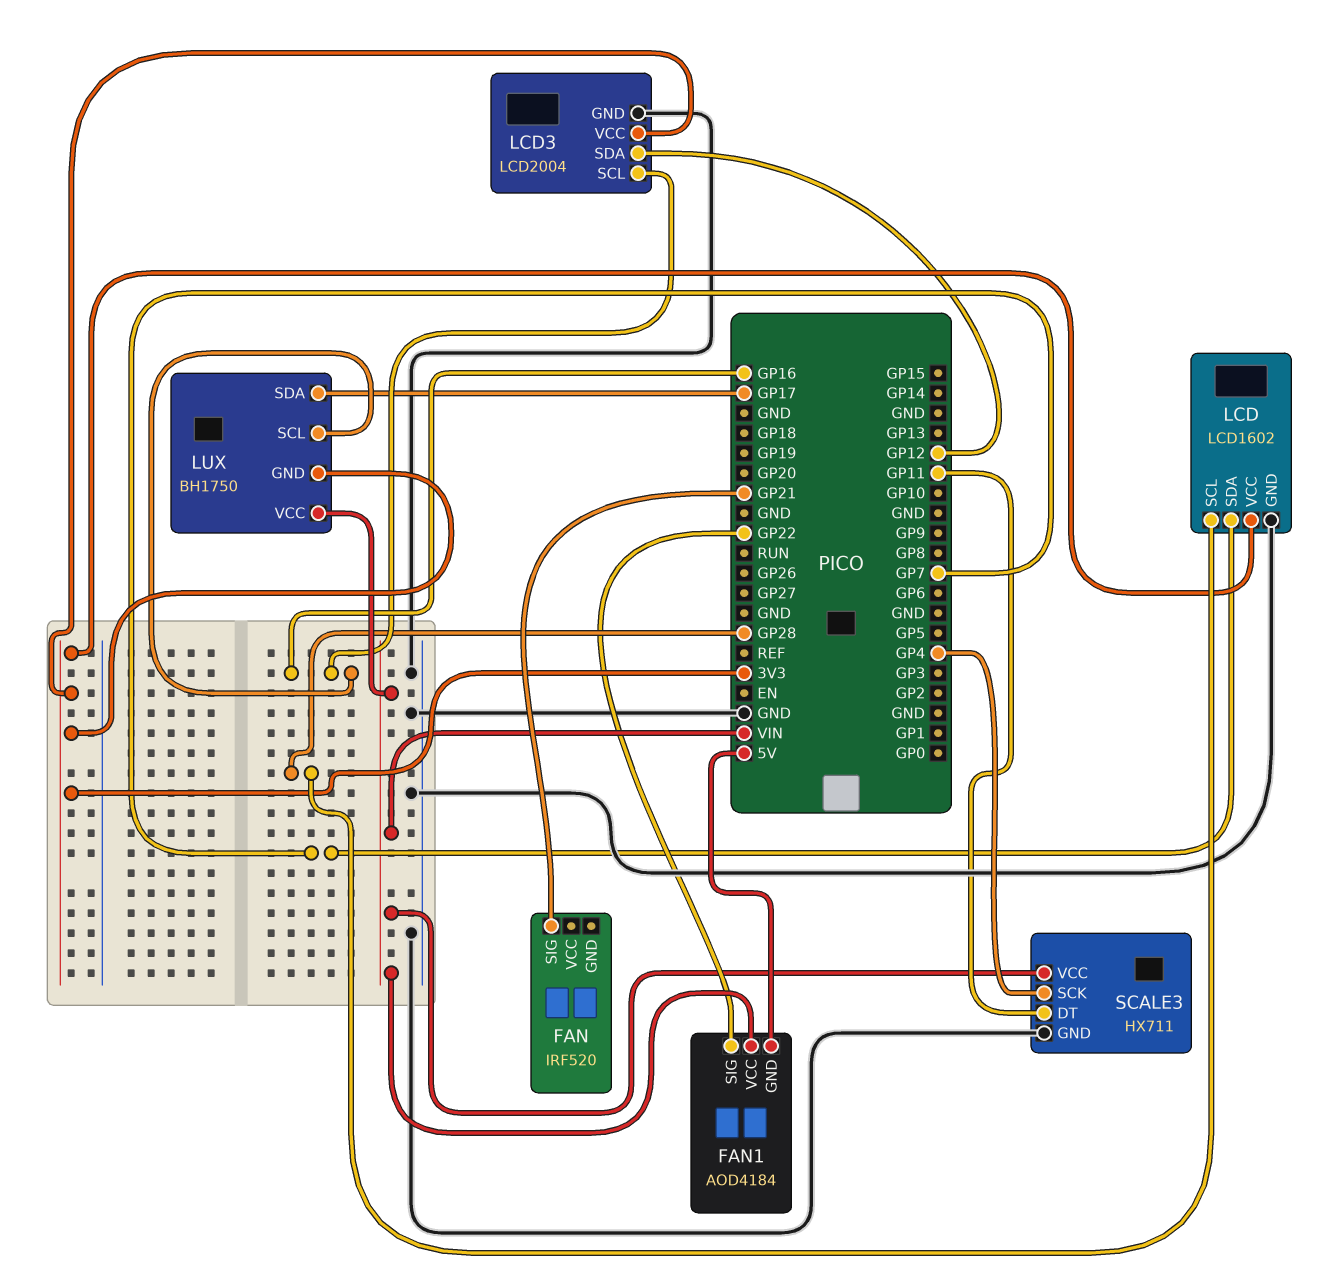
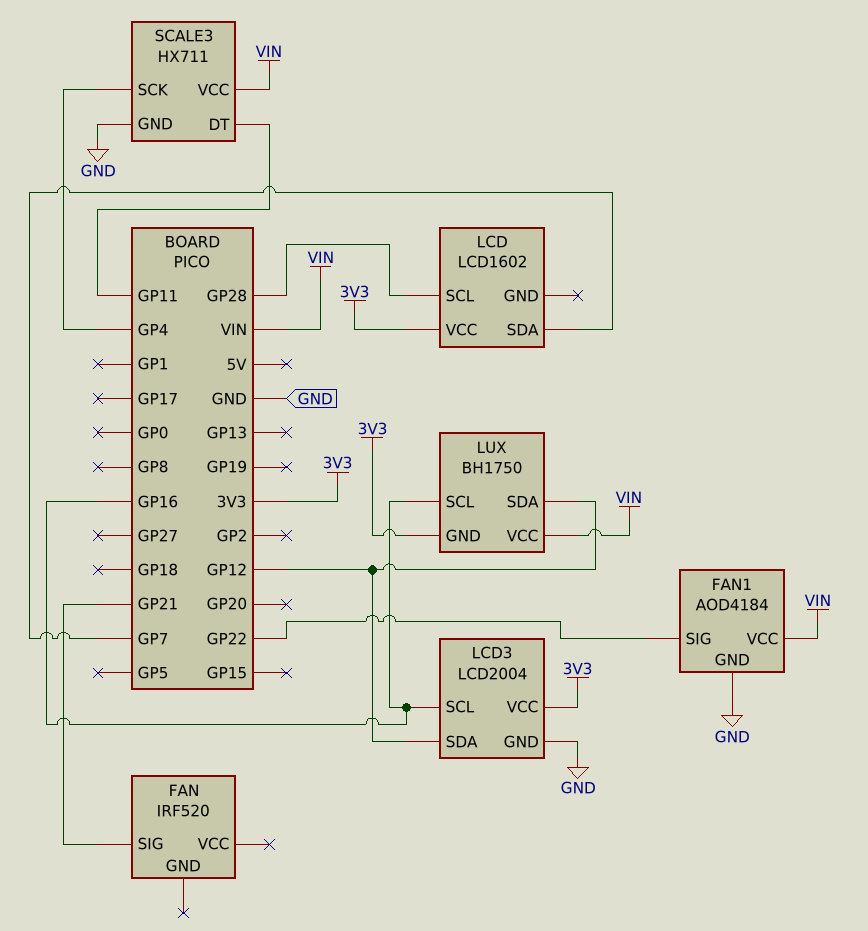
FAN1 pin GND: 5V -> GND
LCD pin GND: GND -> none
LUX pin SDA: GP17 -> GP12

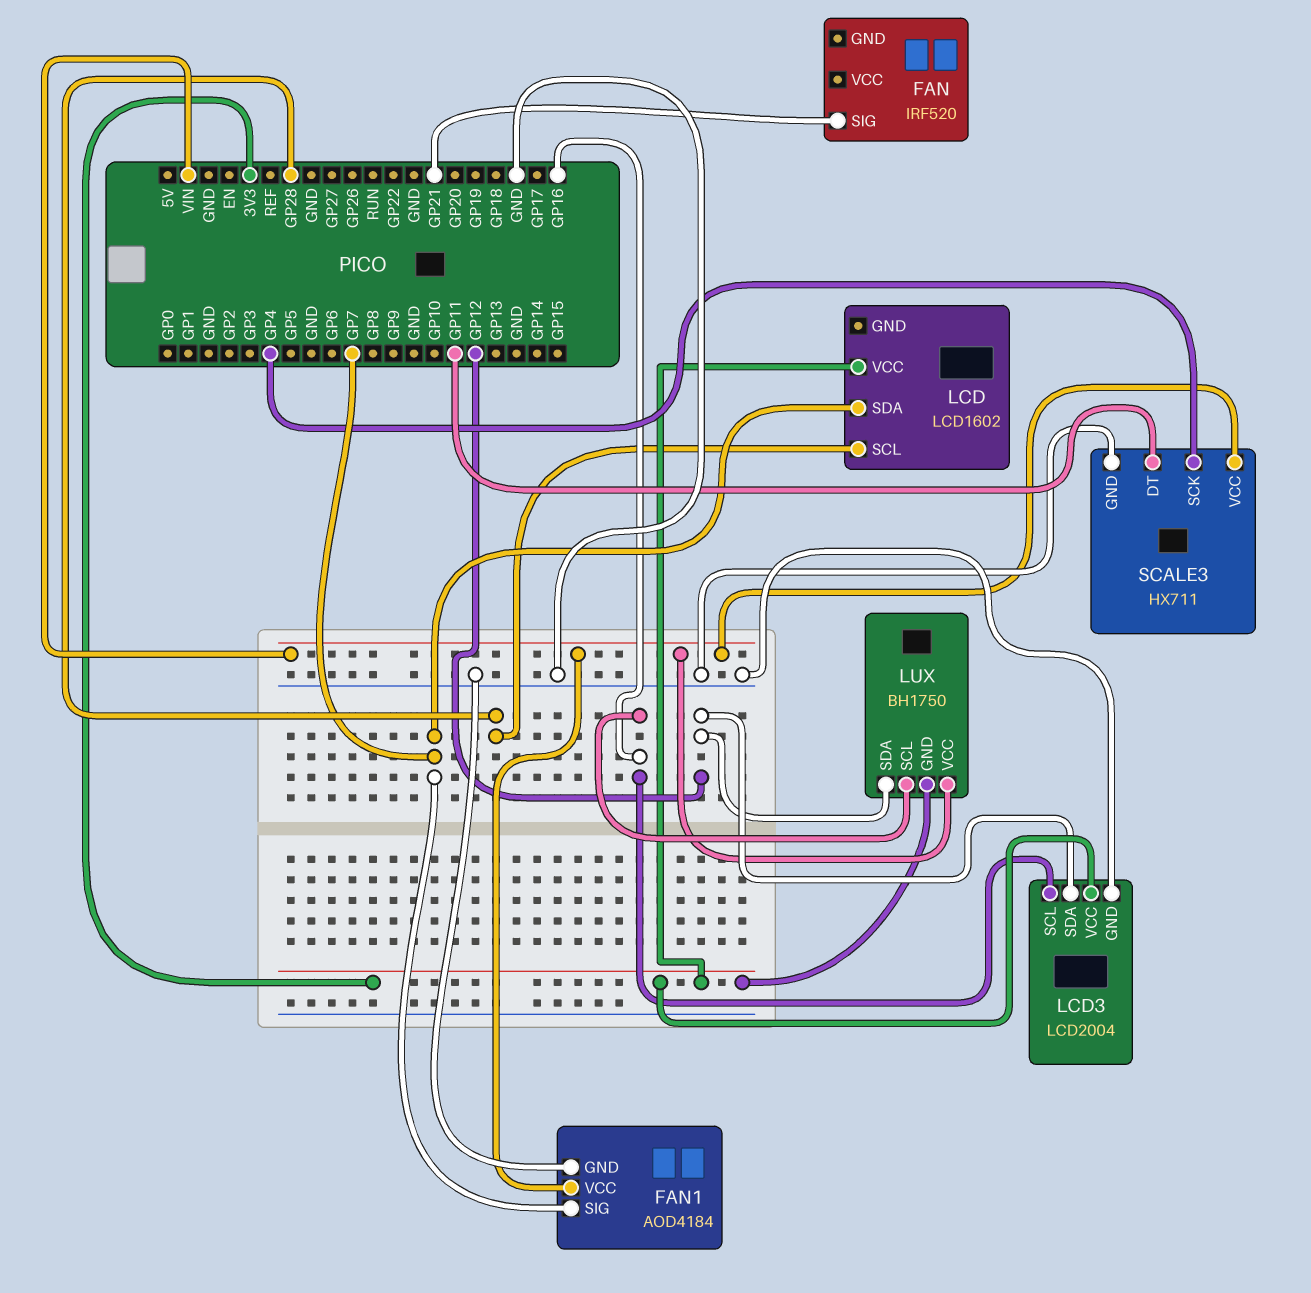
FAN1 pin SIG: GP22 -> GP7

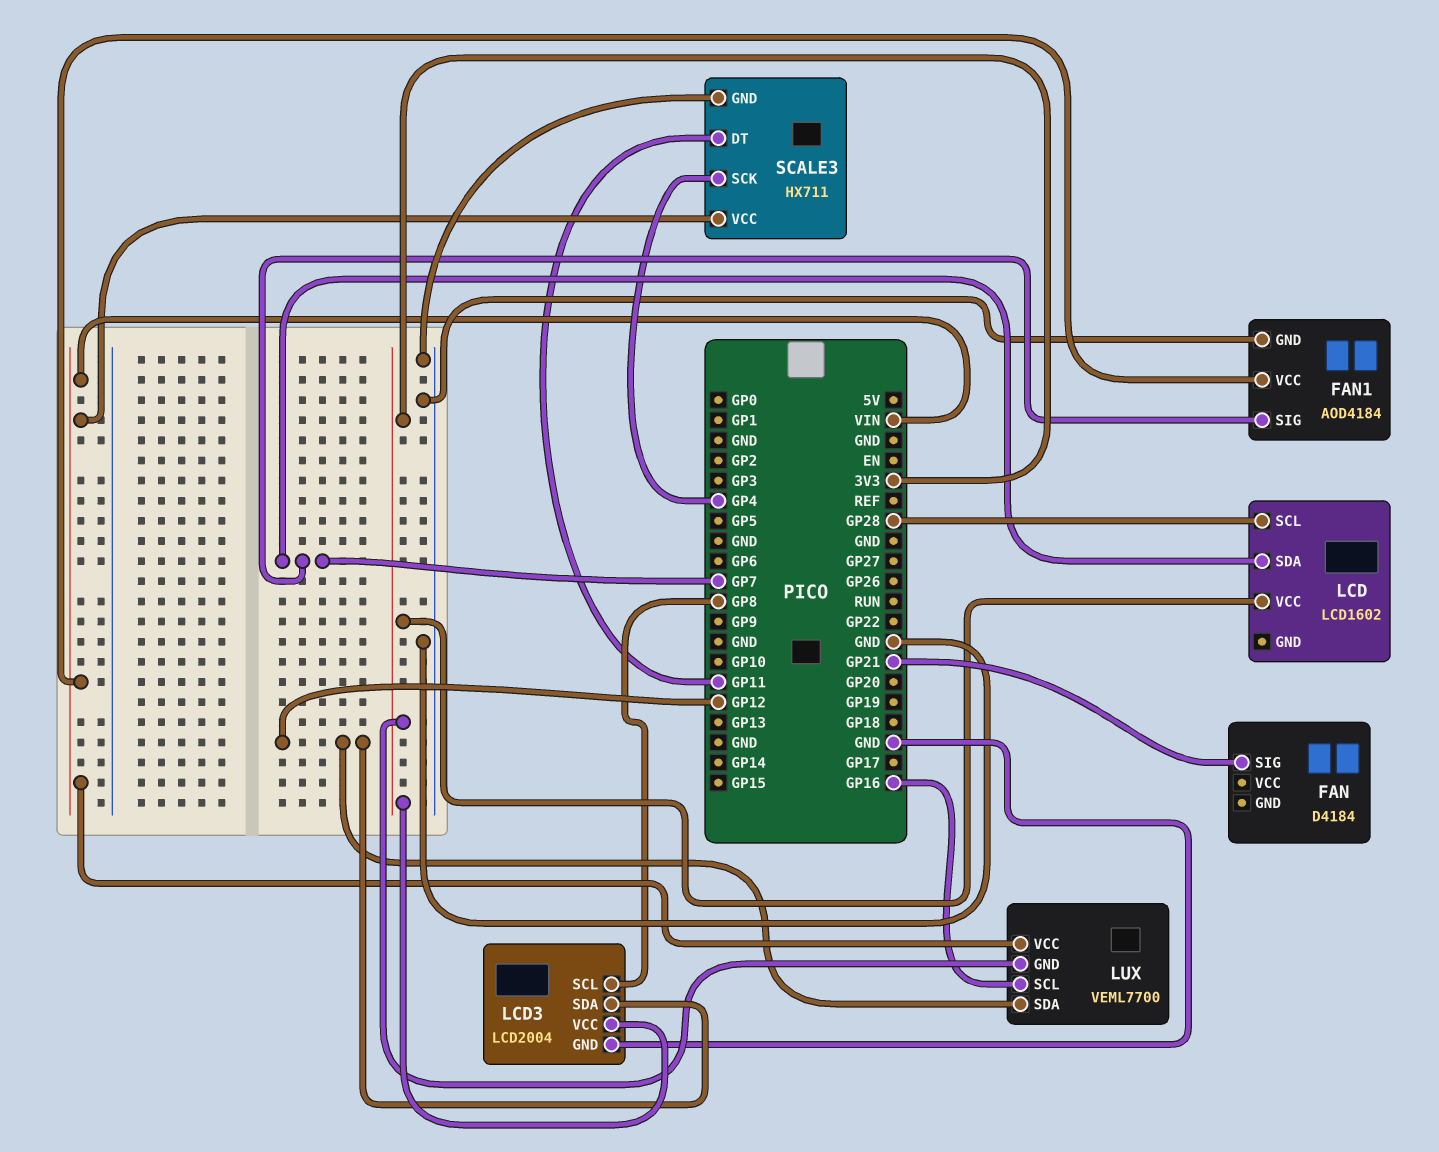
FAN: IRF520 -> D4184
LCD3 pin SCL: GP16 -> GP8
LUX: BH1750 -> VEML7700

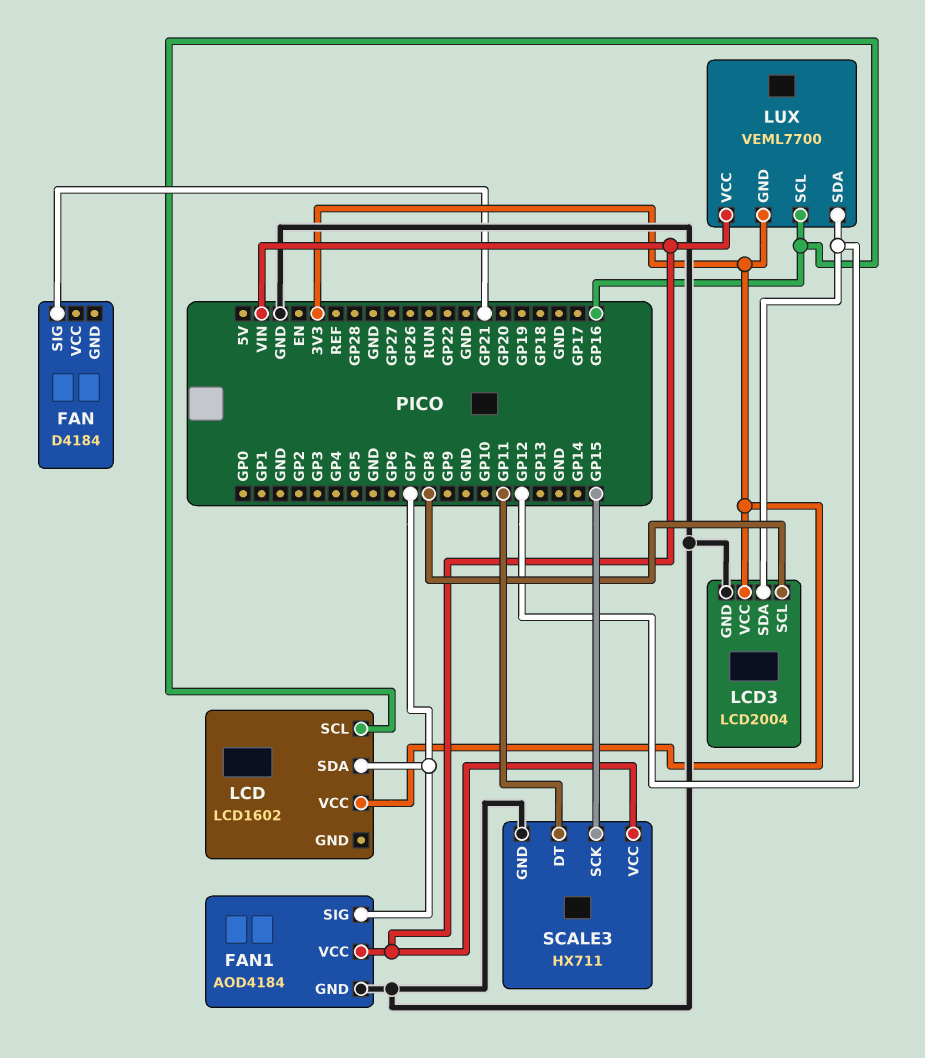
LCD pin SCL: GP28 -> GP16
SCALE3 pin SCK: GP4 -> GP15

